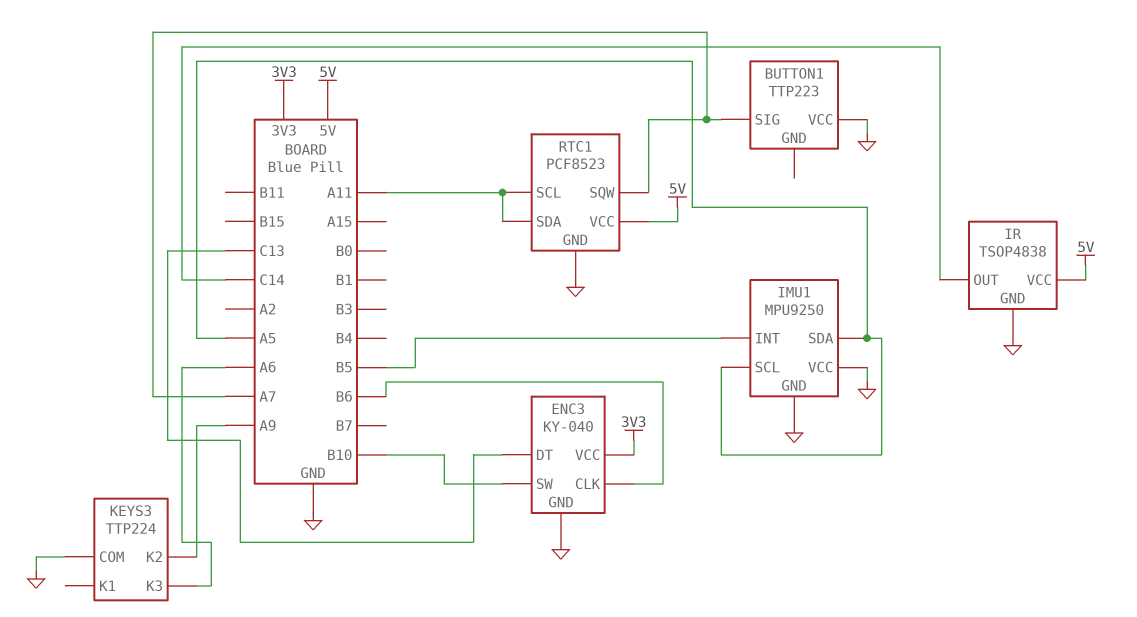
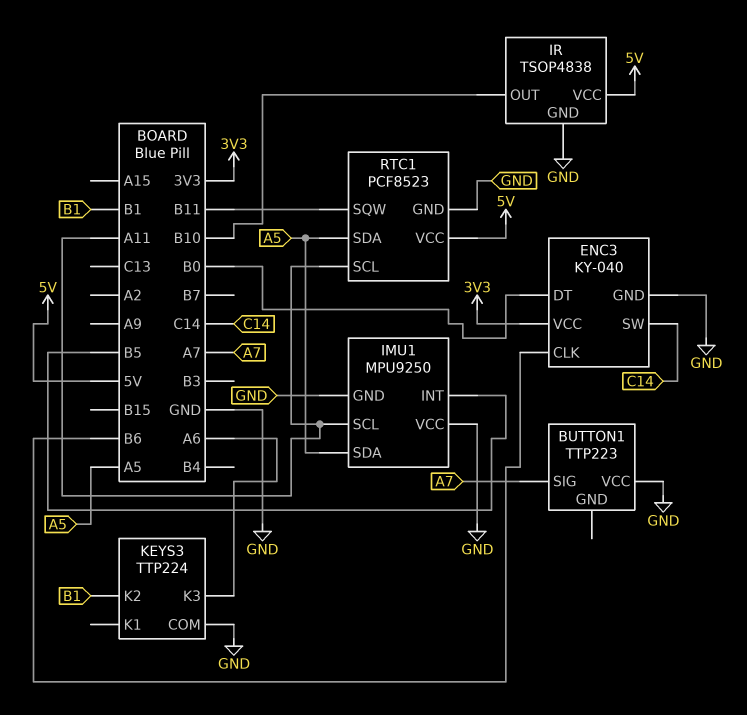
ENC3 pin DT: C13 -> B0
ENC3 pin SW: B10 -> C14
IMU1 pin SCL: A5 -> A11
IR pin OUT: C14 -> B10
KEYS3 pin K2: A9 -> B1
RTC1 pin SDA: A11 -> A5
RTC1 pin SQW: A7 -> B11

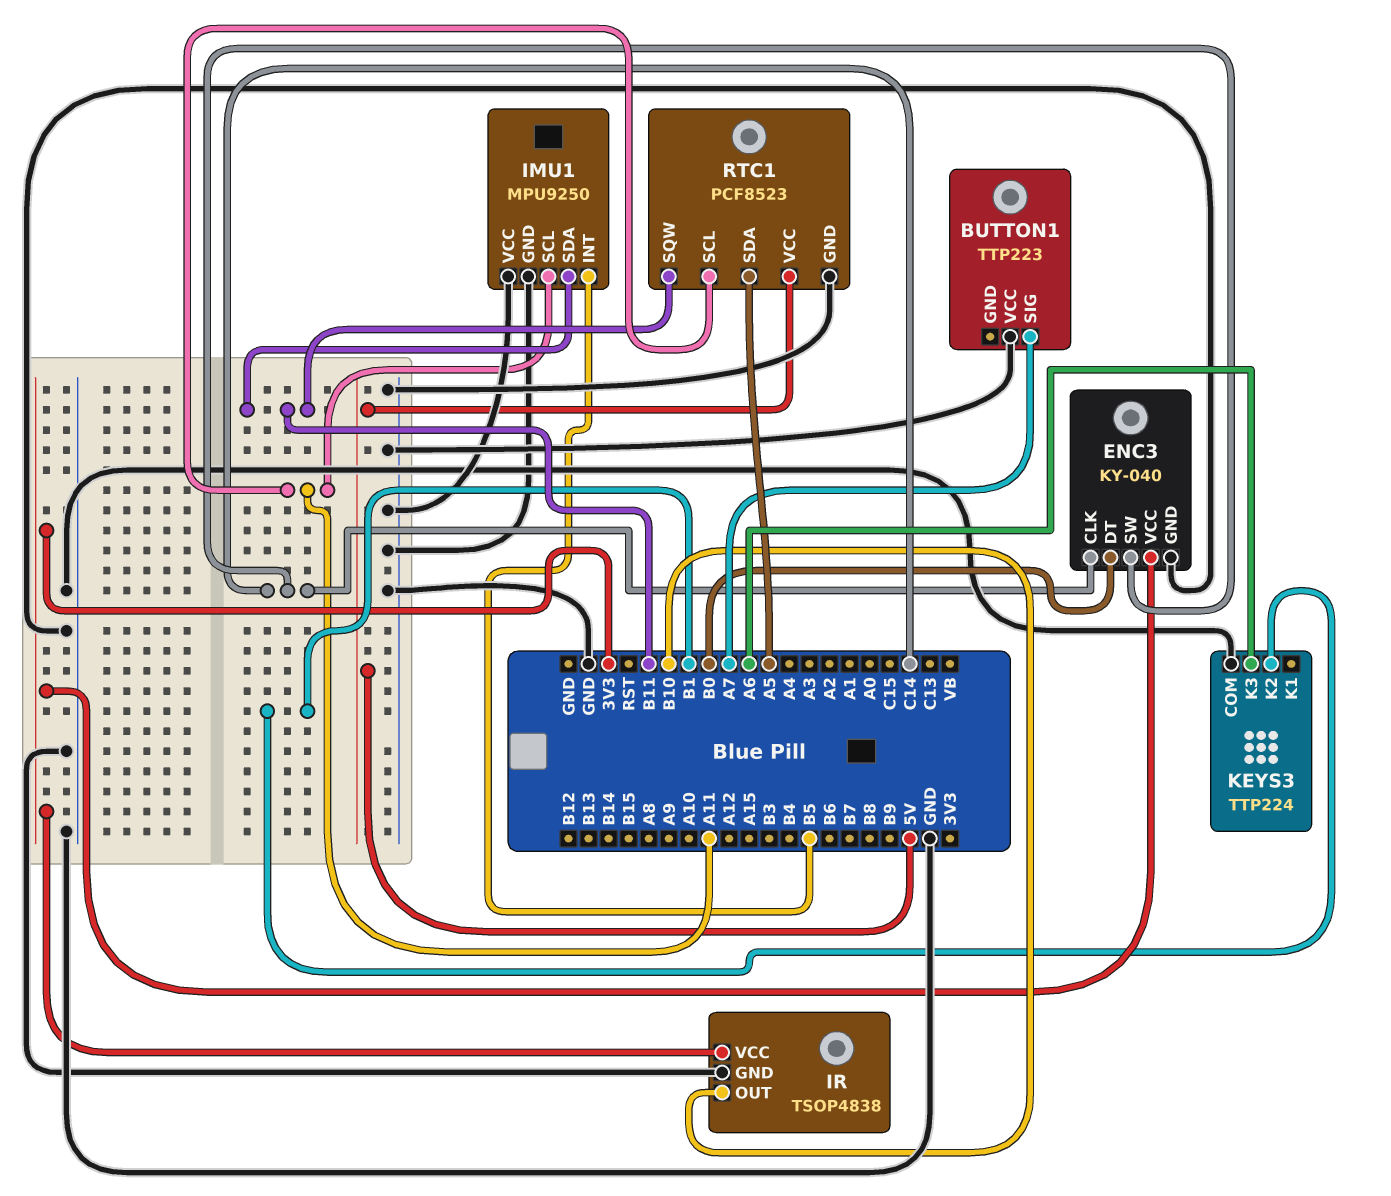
ENC3 pin CLK: B6 -> C14
IMU1 pin SDA: A5 -> B11
IR pin VCC: 5V -> 3V3

